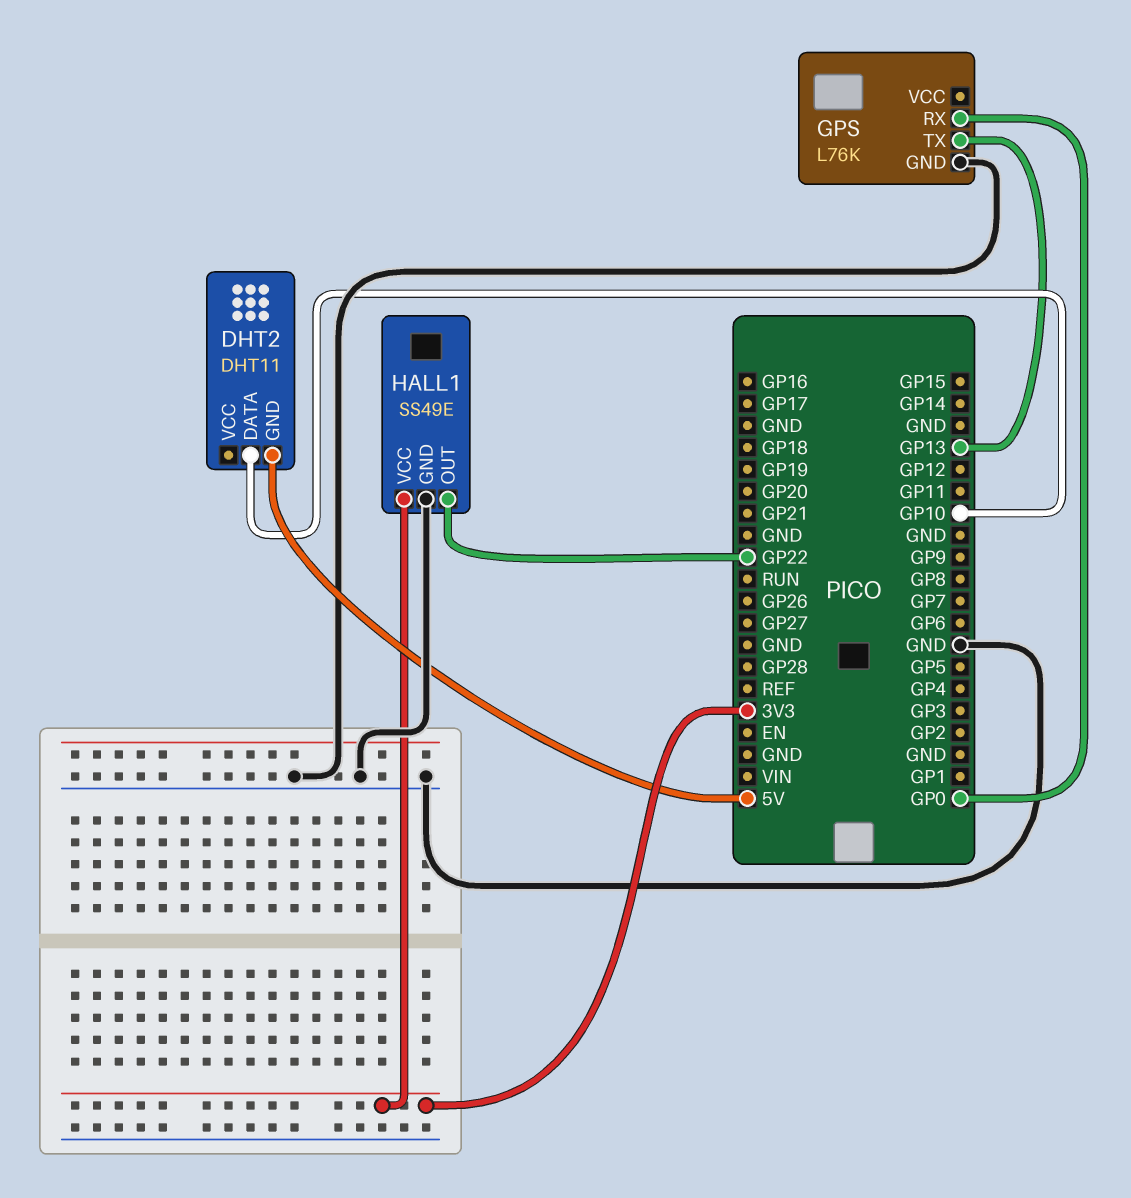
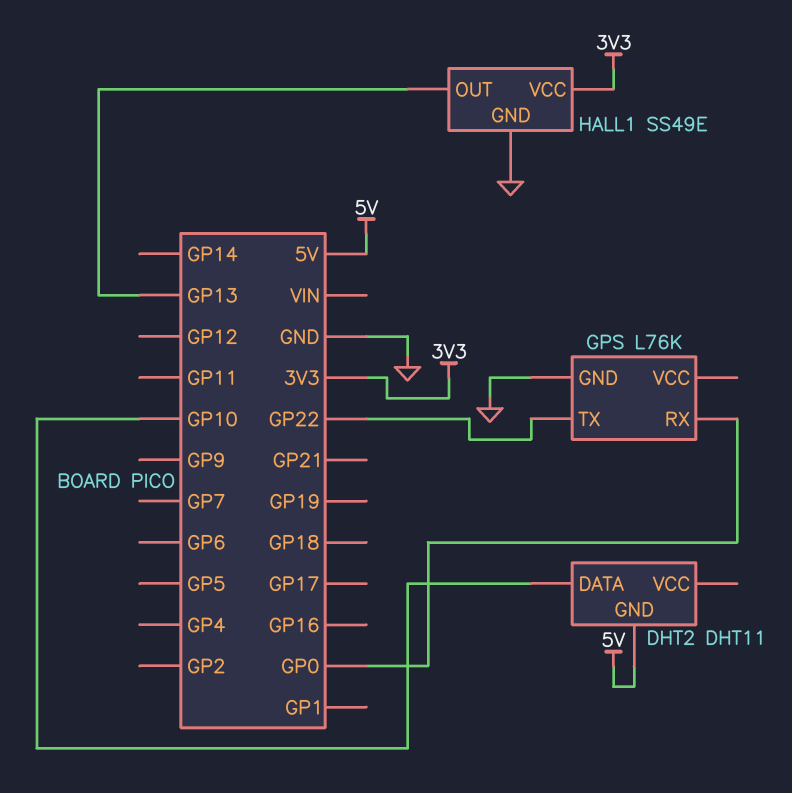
GPS pin TX: GP13 -> GP22
HALL1 pin OUT: GP22 -> GP13

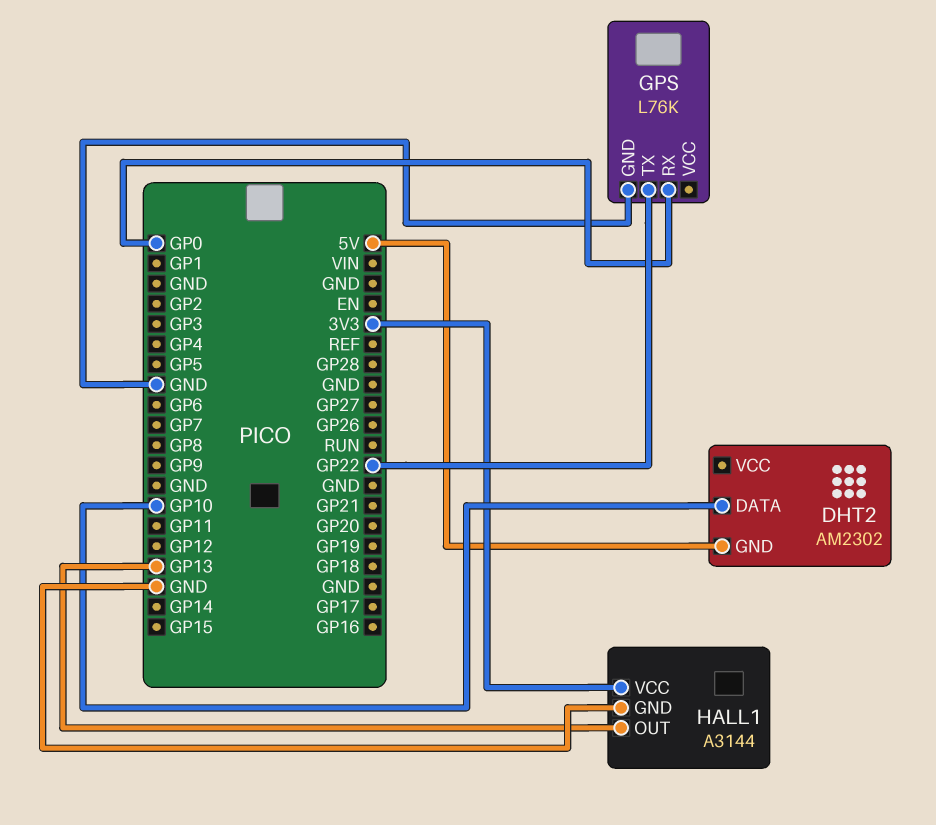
DHT2: DHT11 -> AM2302
HALL1: SS49E -> A3144

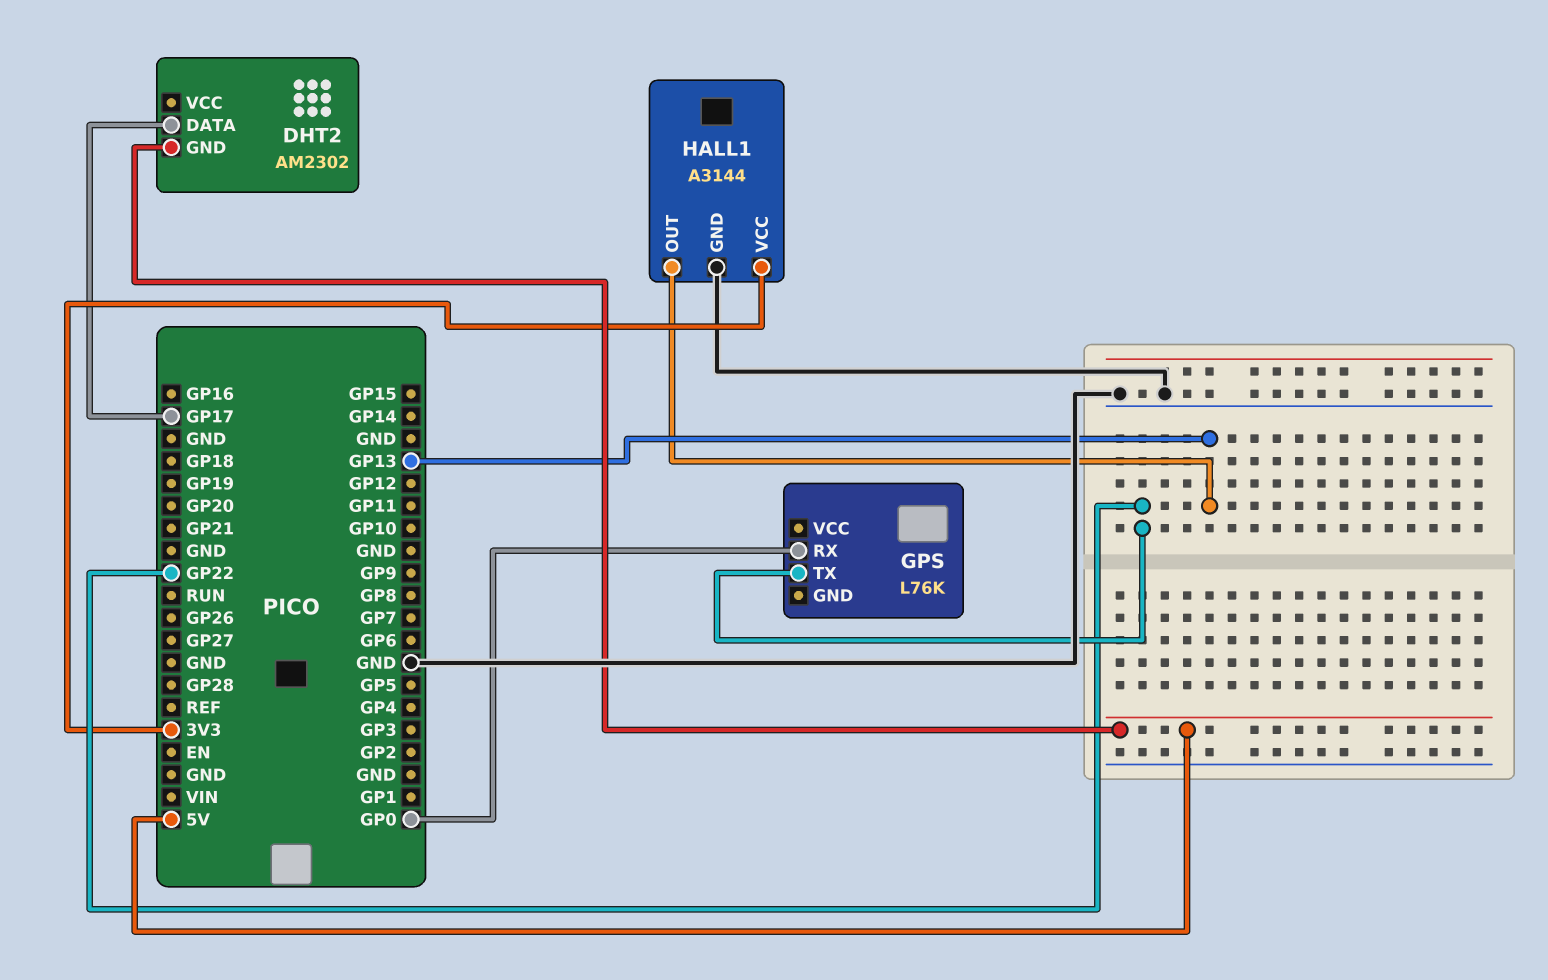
DHT2 pin DATA: GP10 -> GP17
GPS pin GND: GND -> none

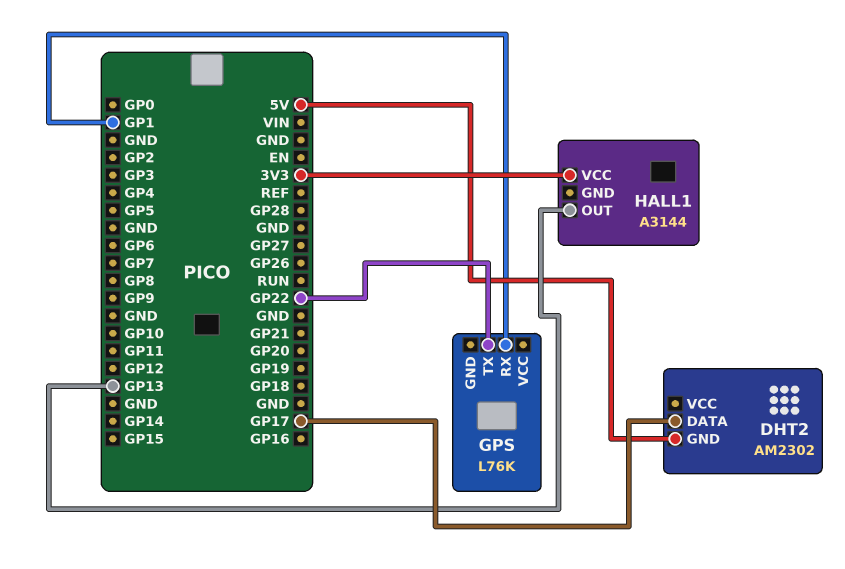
GPS pin RX: GP0 -> GP1
HALL1 pin GND: GND -> none

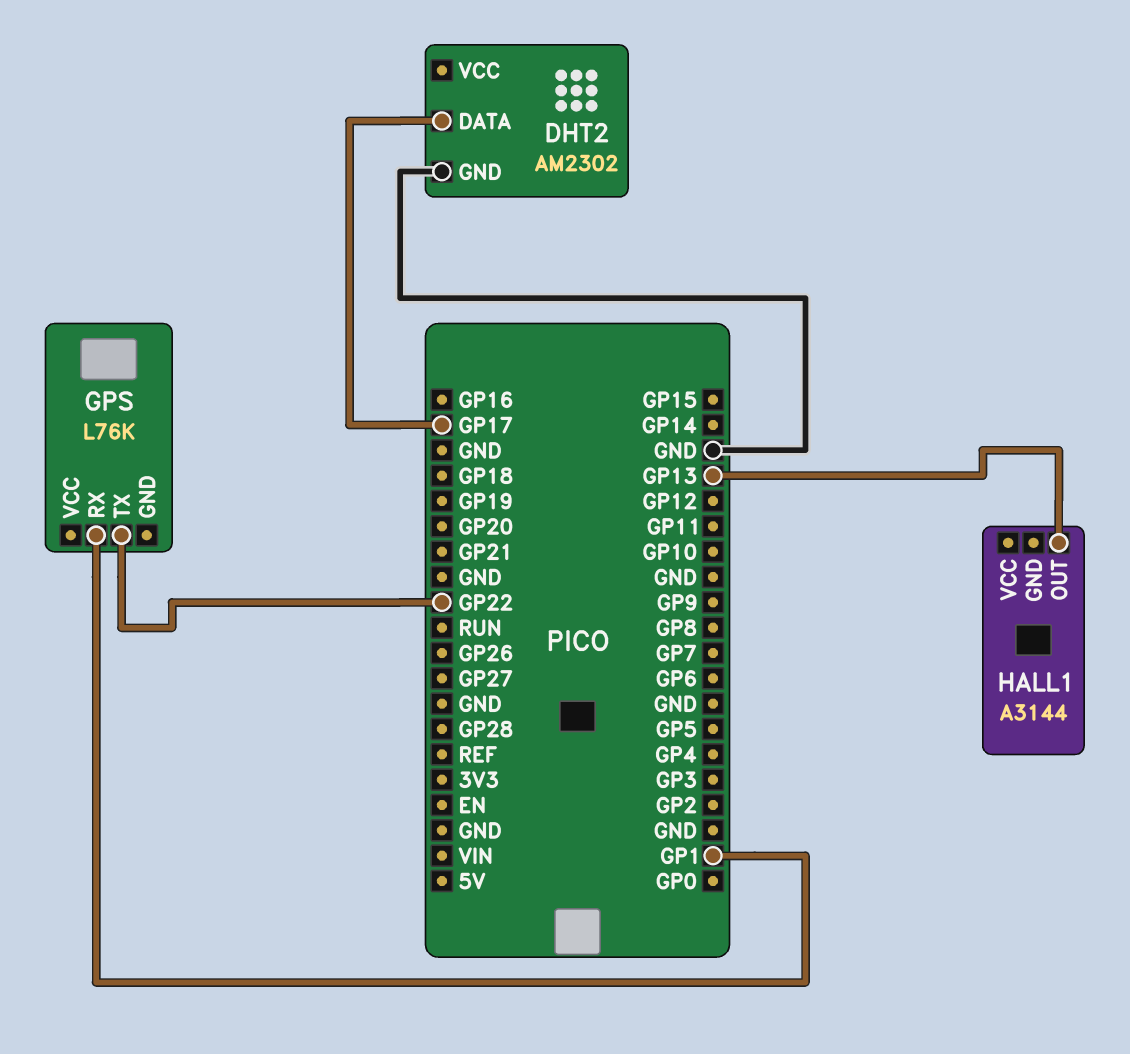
DHT2 pin GND: 5V -> GND
HALL1 pin VCC: 3V3 -> none

